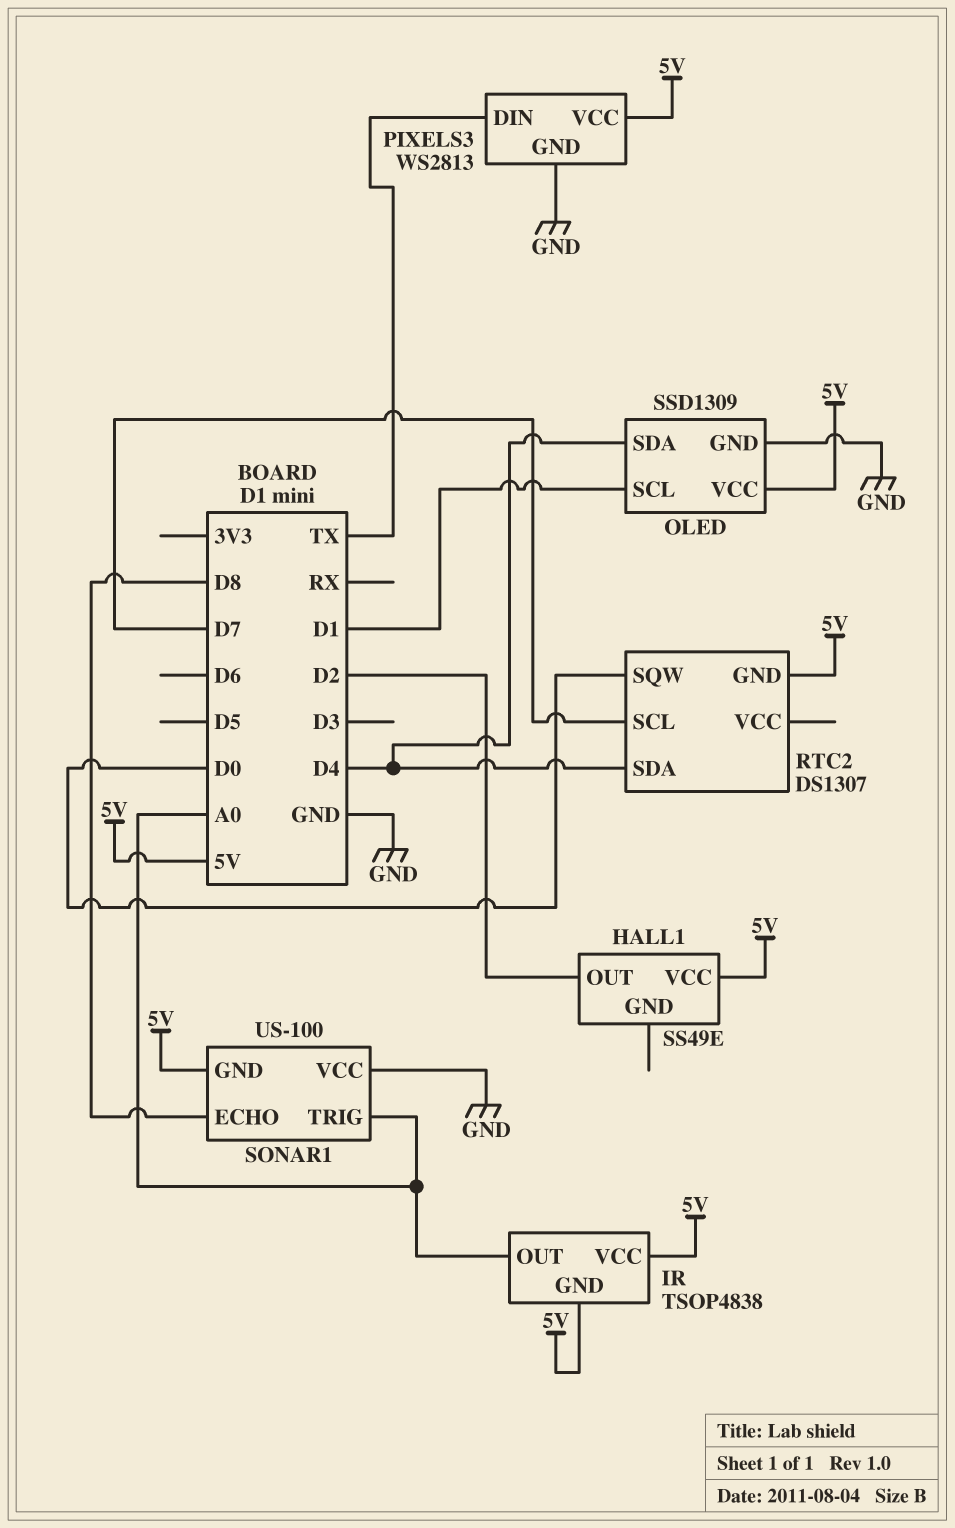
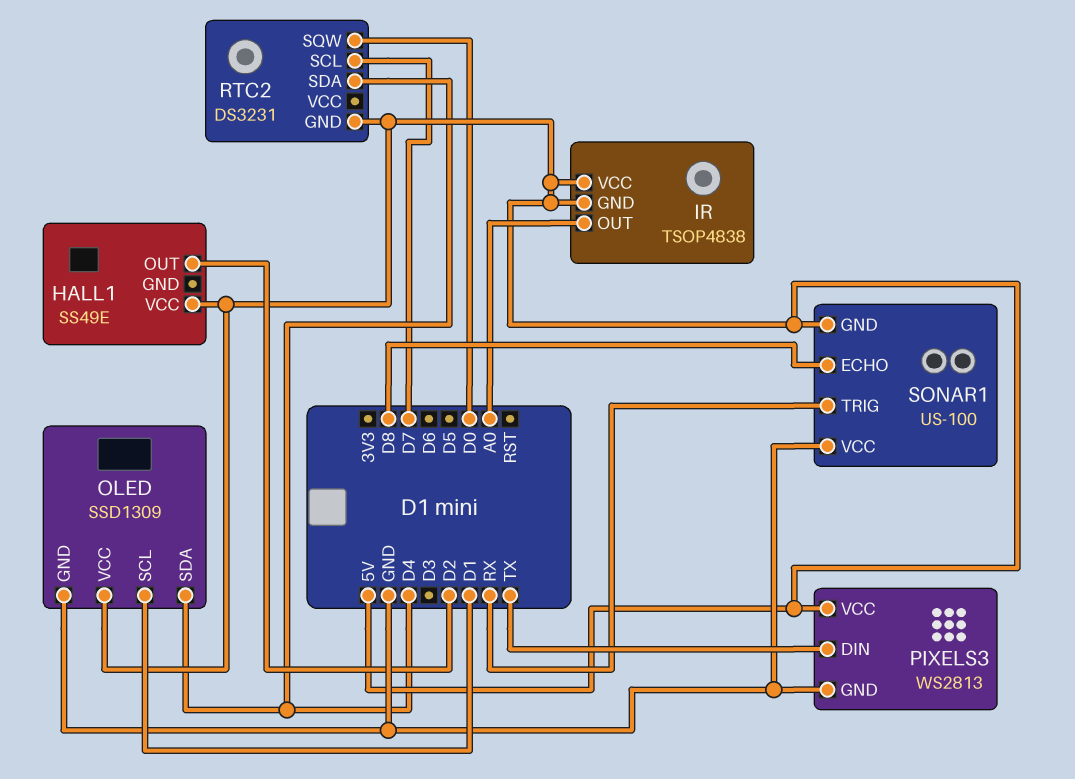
RTC2: DS1307 -> DS3231
SONAR1 pin TRIG: A0 -> RX

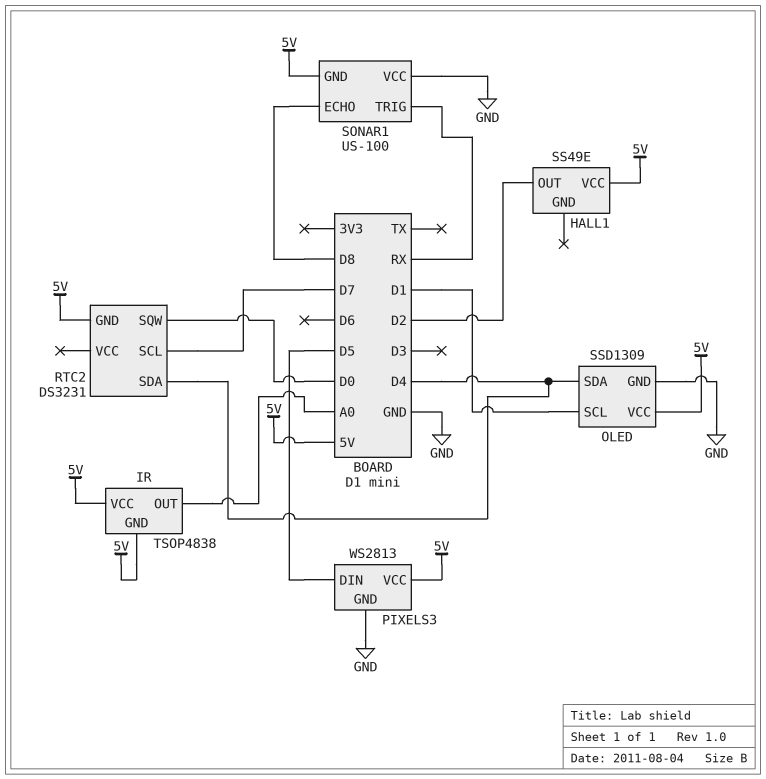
PIXELS3 pin DIN: TX -> D5

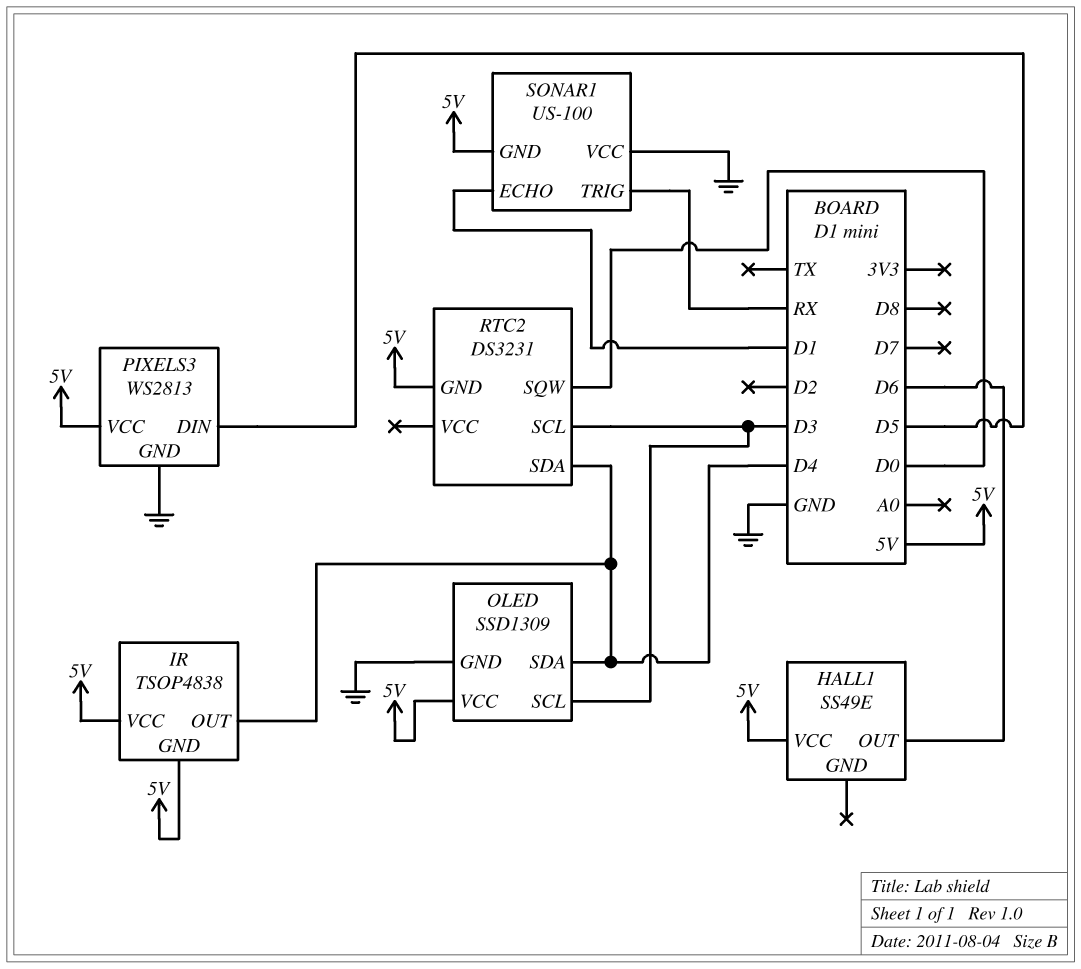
HALL1 pin OUT: D2 -> D6
IR pin OUT: A0 -> D4
OLED pin SCL: D1 -> D3
RTC2 pin SCL: D7 -> D3
SONAR1 pin ECHO: D8 -> D1

